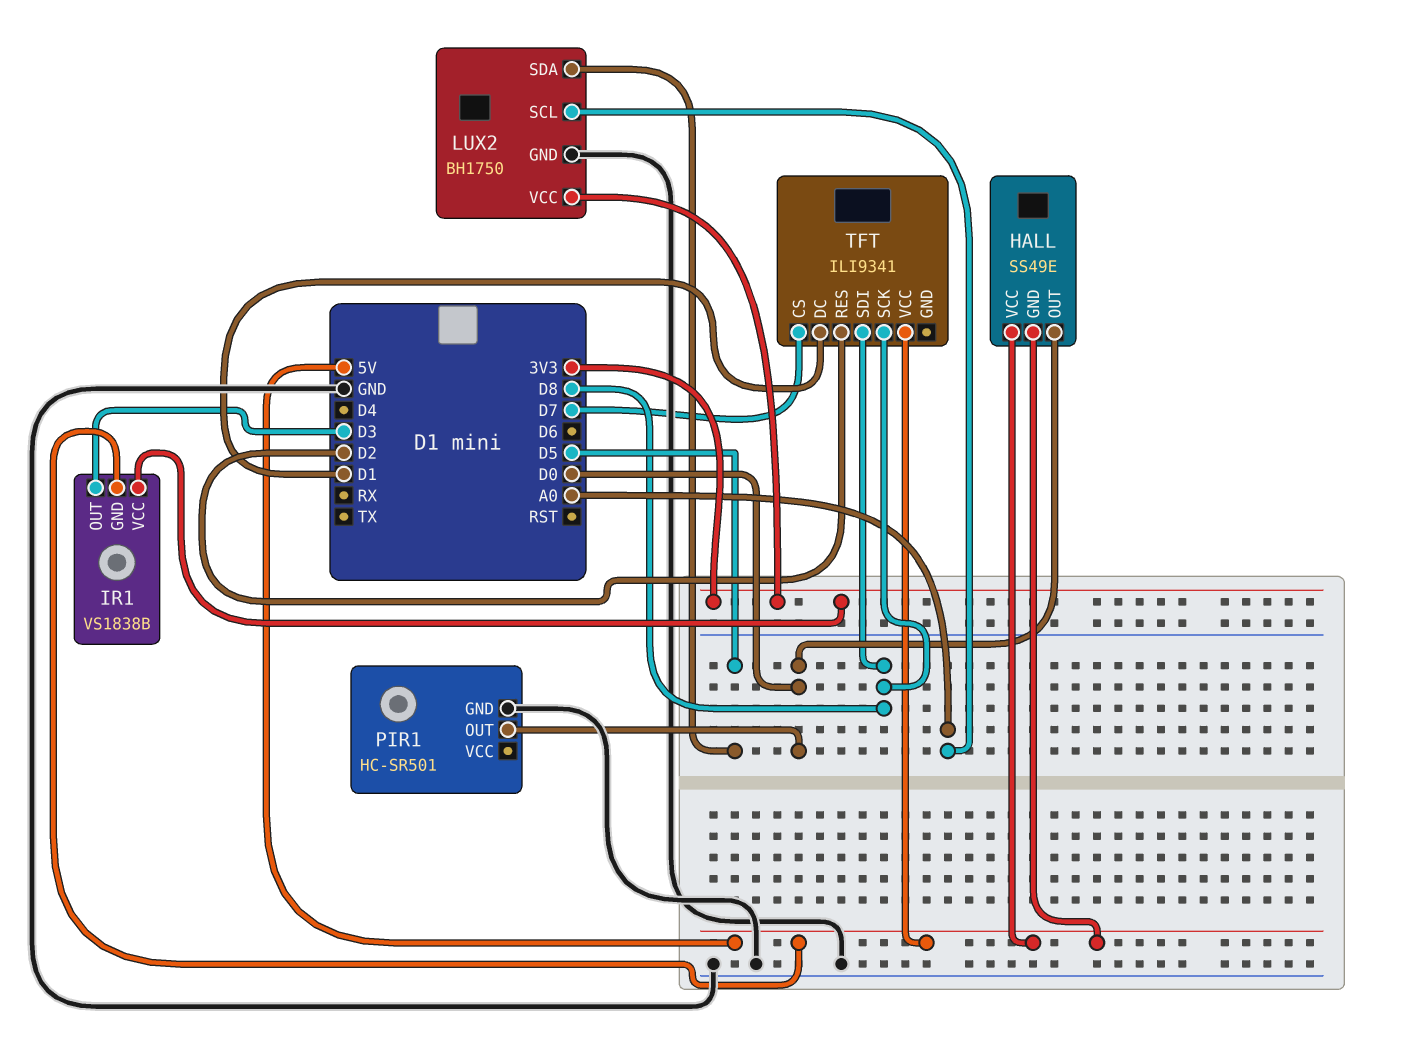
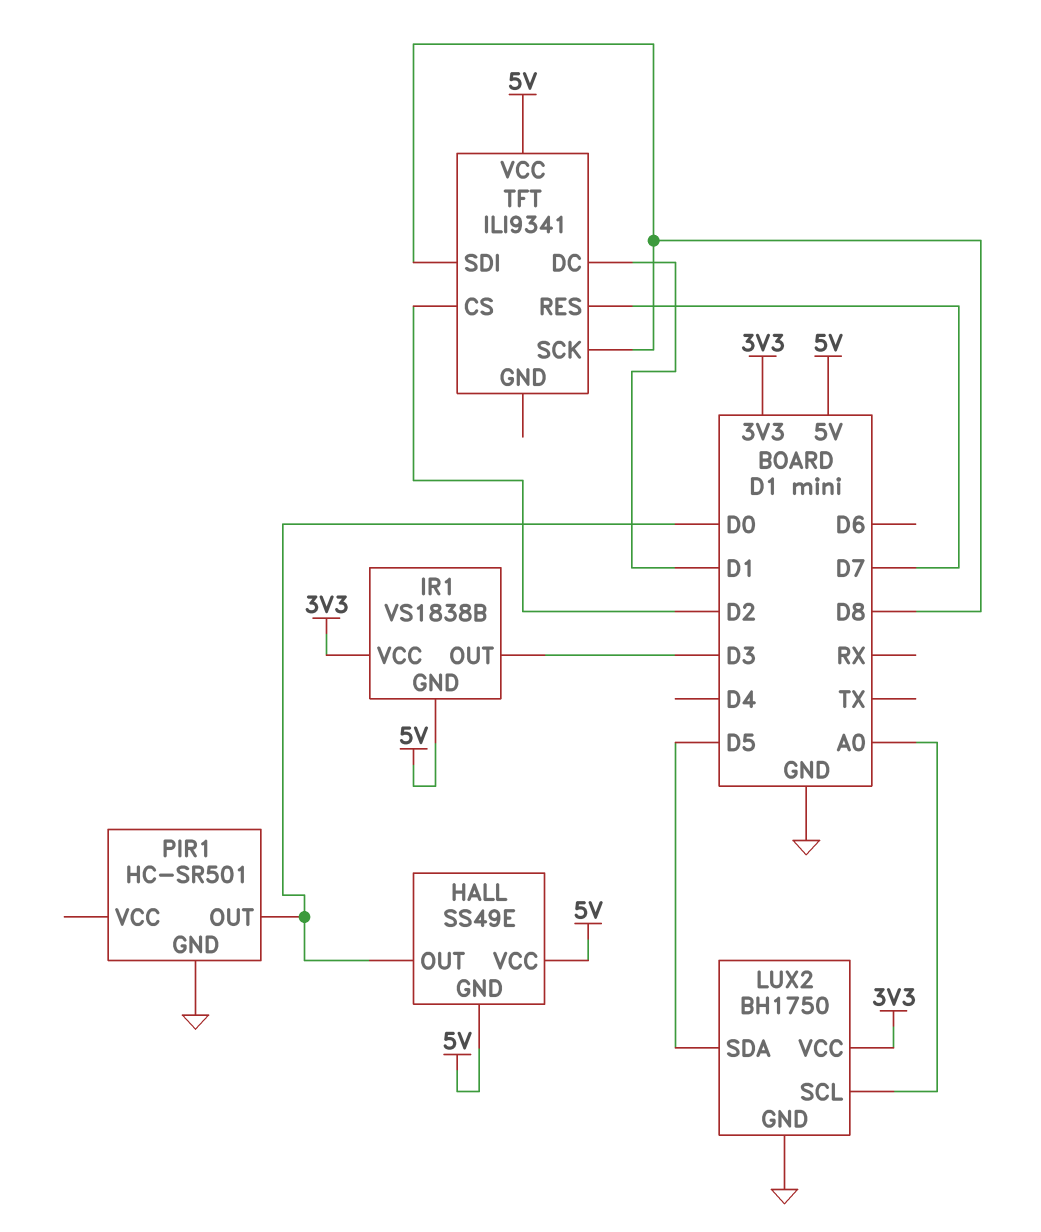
TFT pin CS: D7 -> D2
TFT pin RES: D2 -> D7

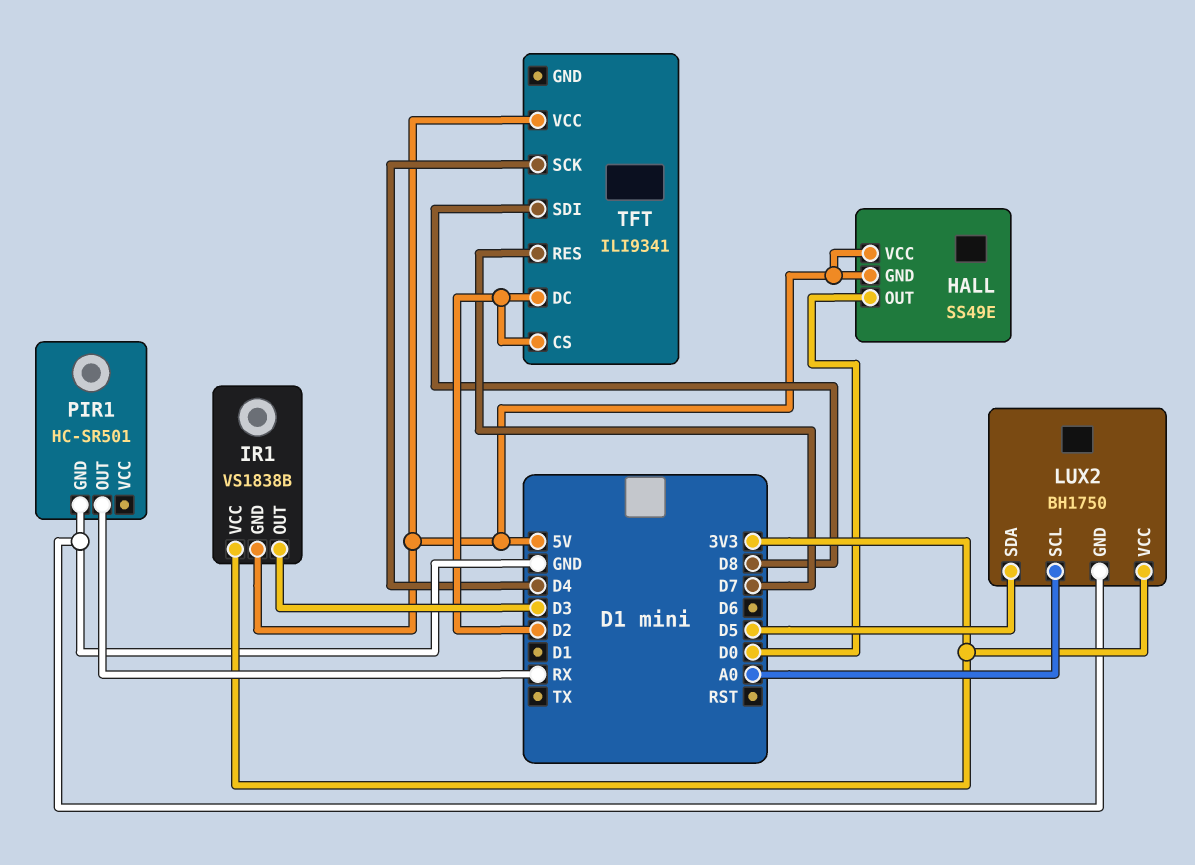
PIR1 pin OUT: D0 -> RX
TFT pin DC: D1 -> D2
TFT pin SCK: D8 -> D4

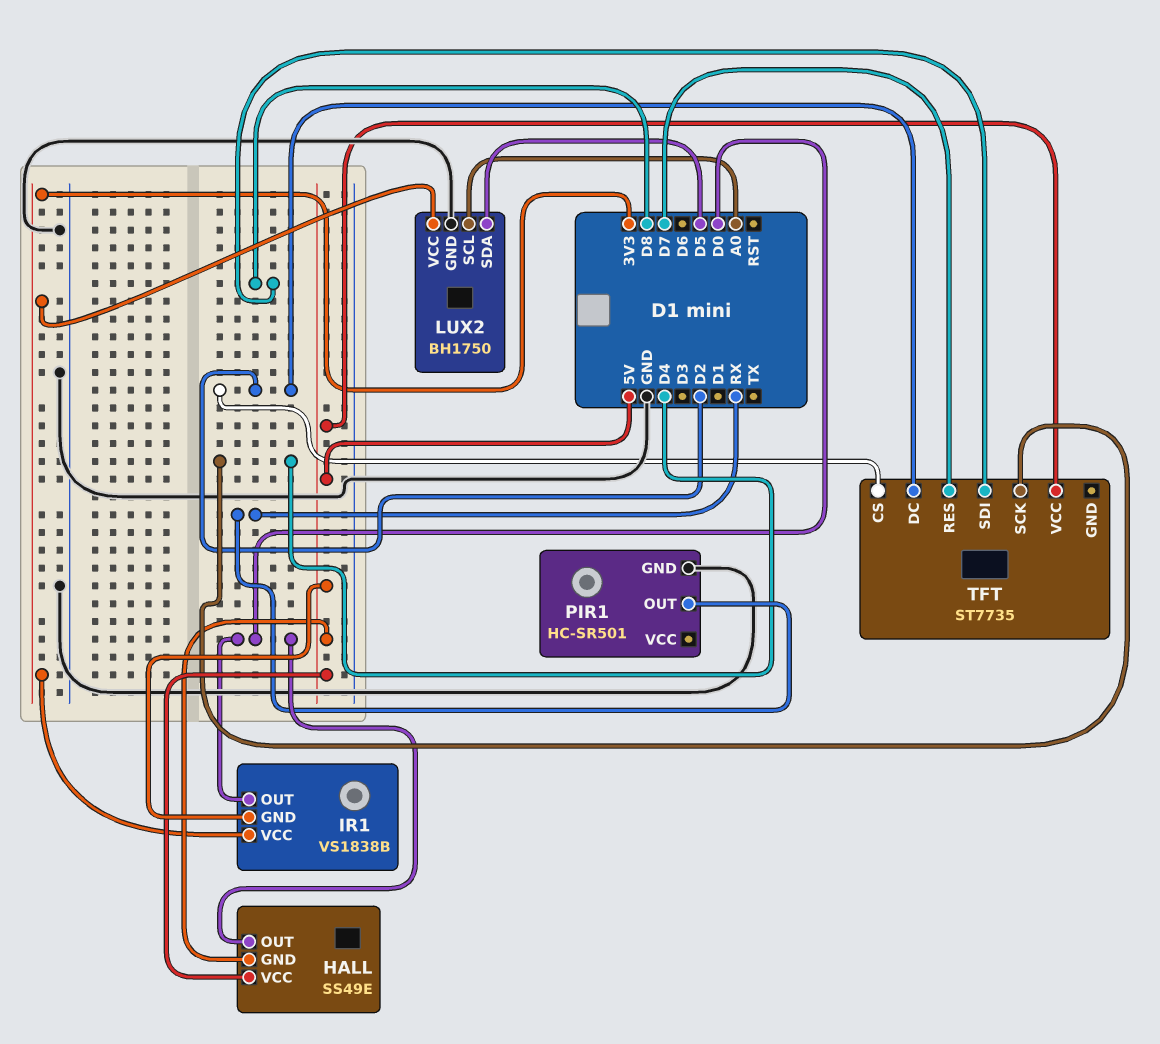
IR1 pin OUT: D3 -> D0
TFT: ILI9341 -> ST7735

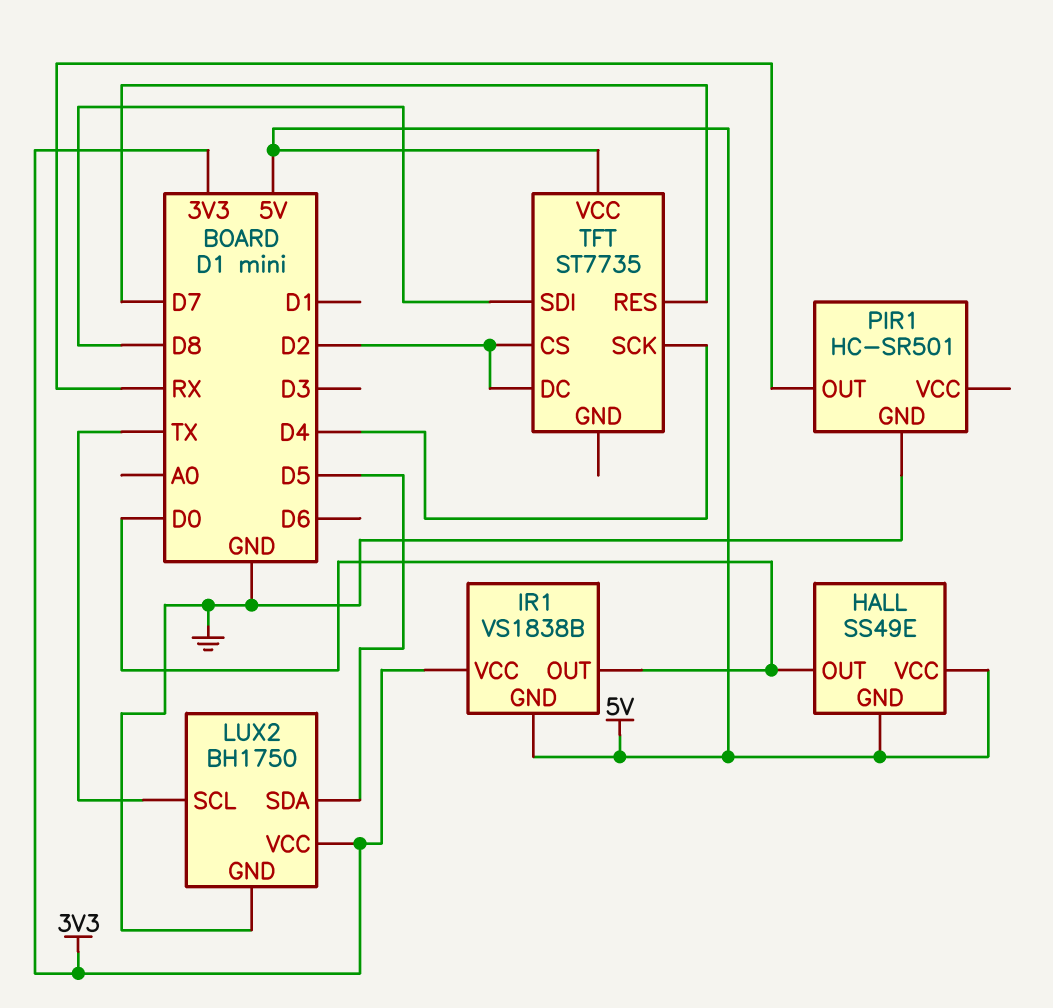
LUX2 pin SCL: A0 -> TX

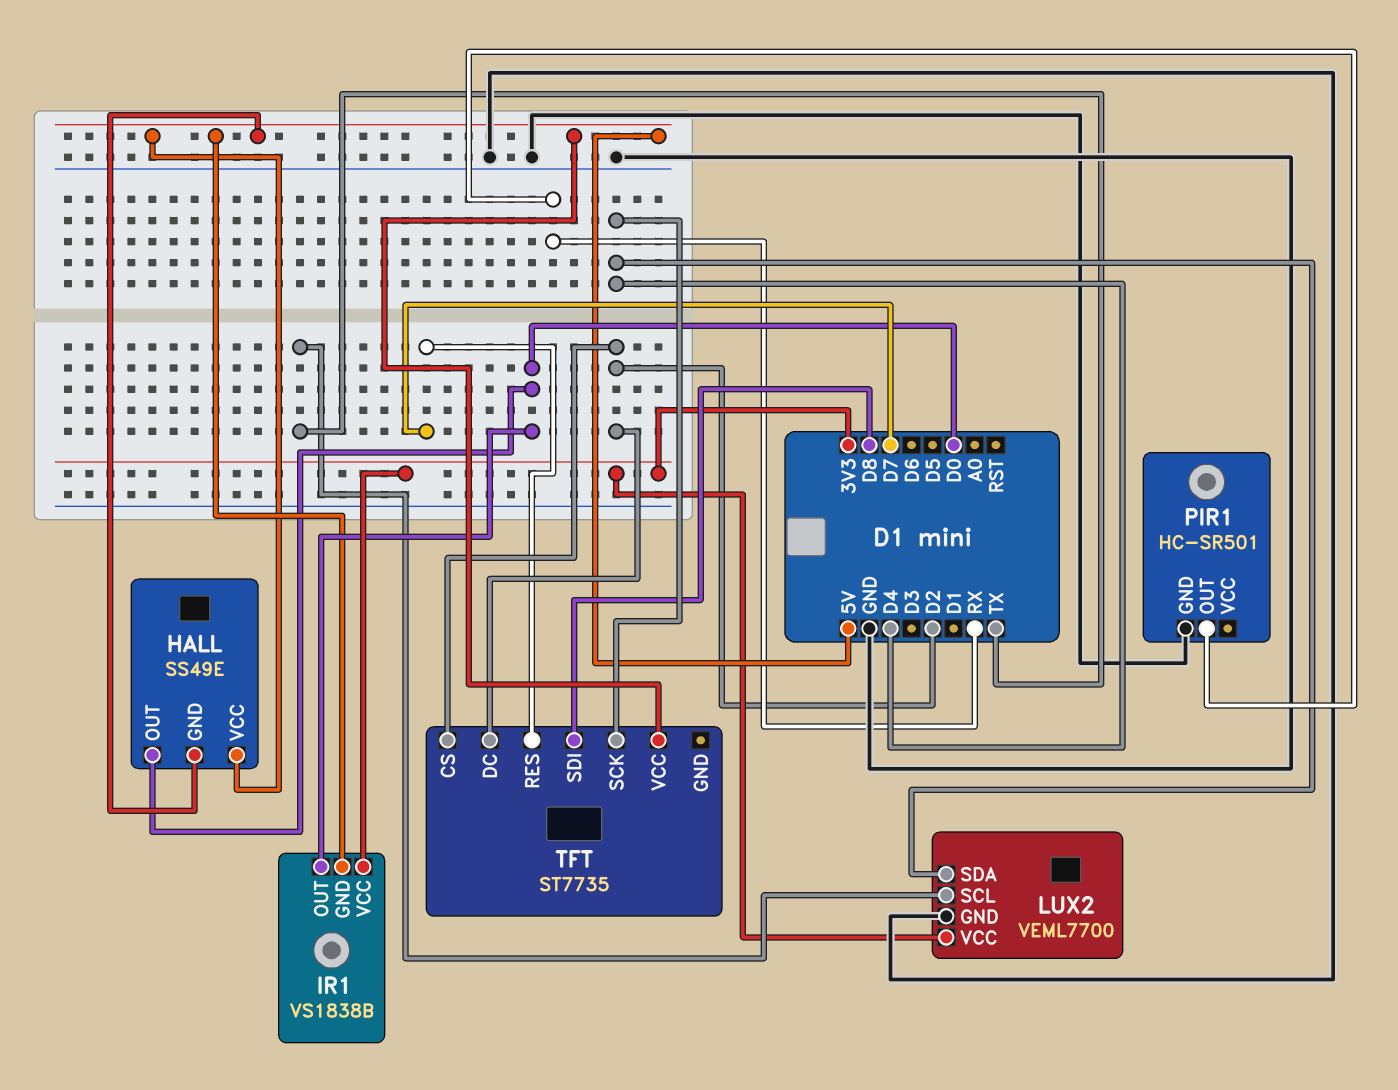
LUX2: BH1750 -> VEML7700
LUX2 pin SDA: D5 -> D4

